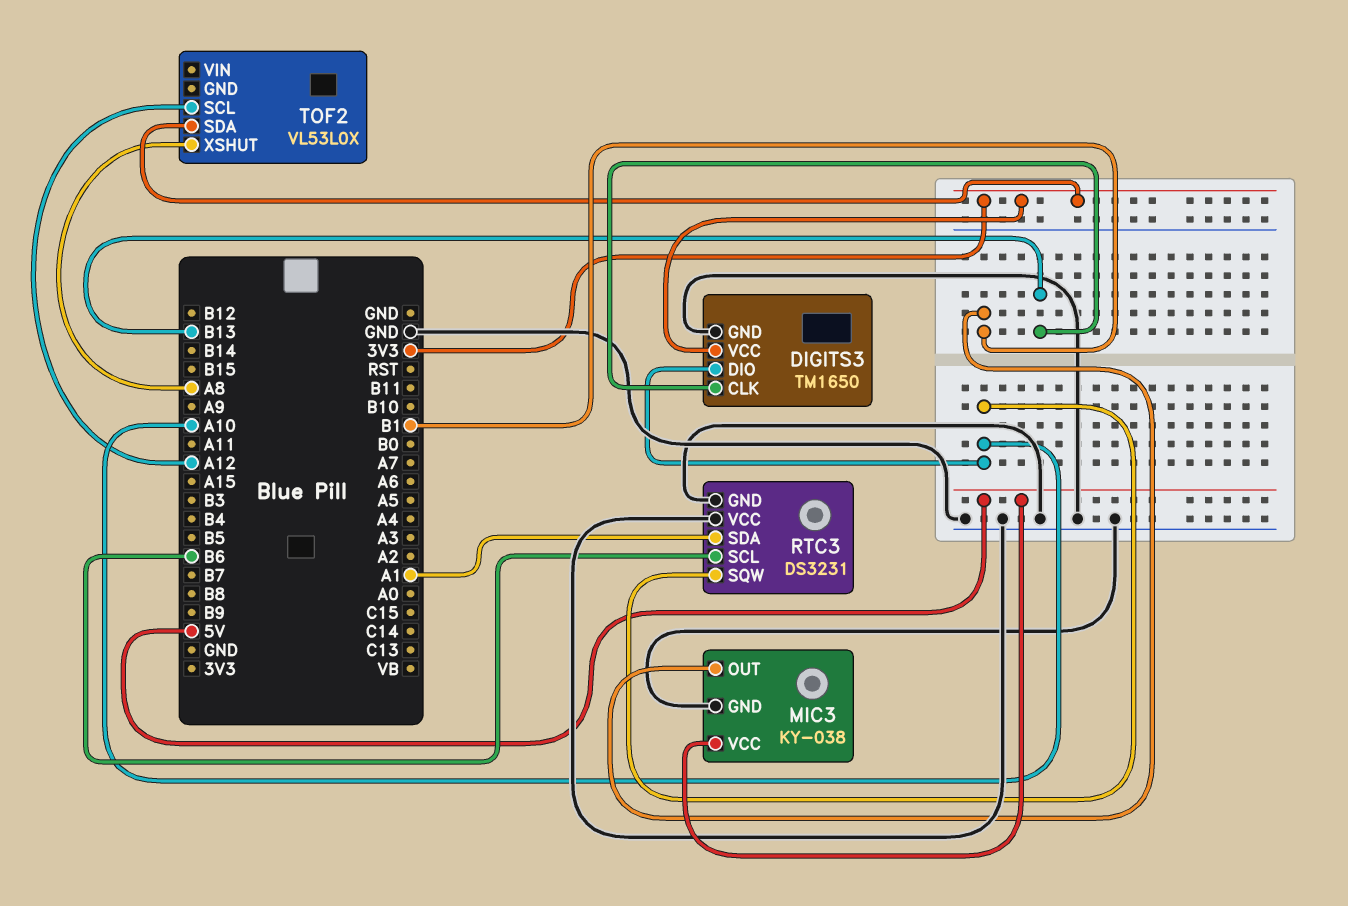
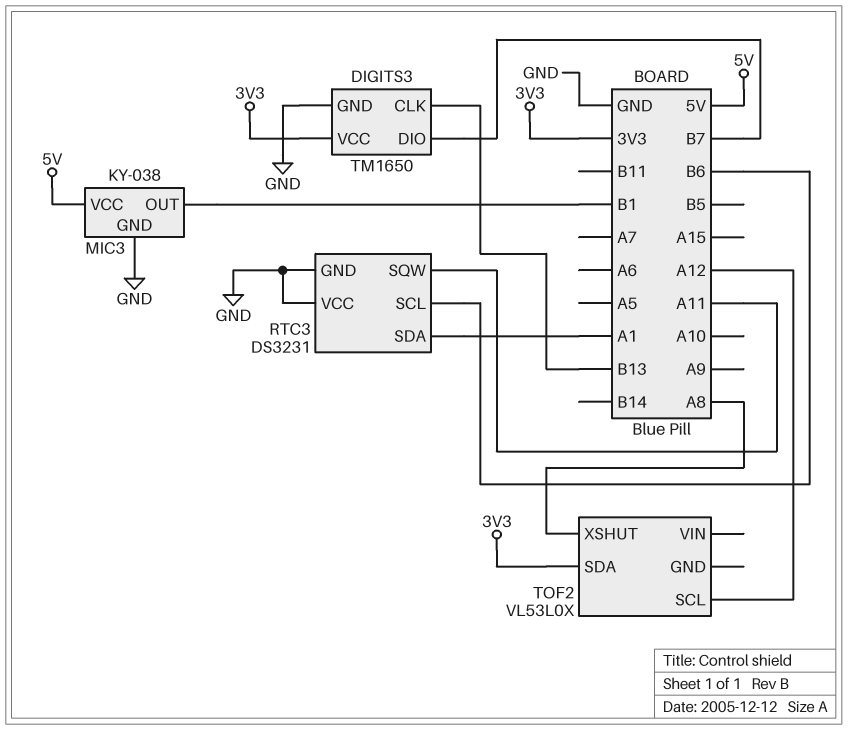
DIGITS3 pin DIO: A10 -> B7
RTC3 pin SQW: A10 -> A11

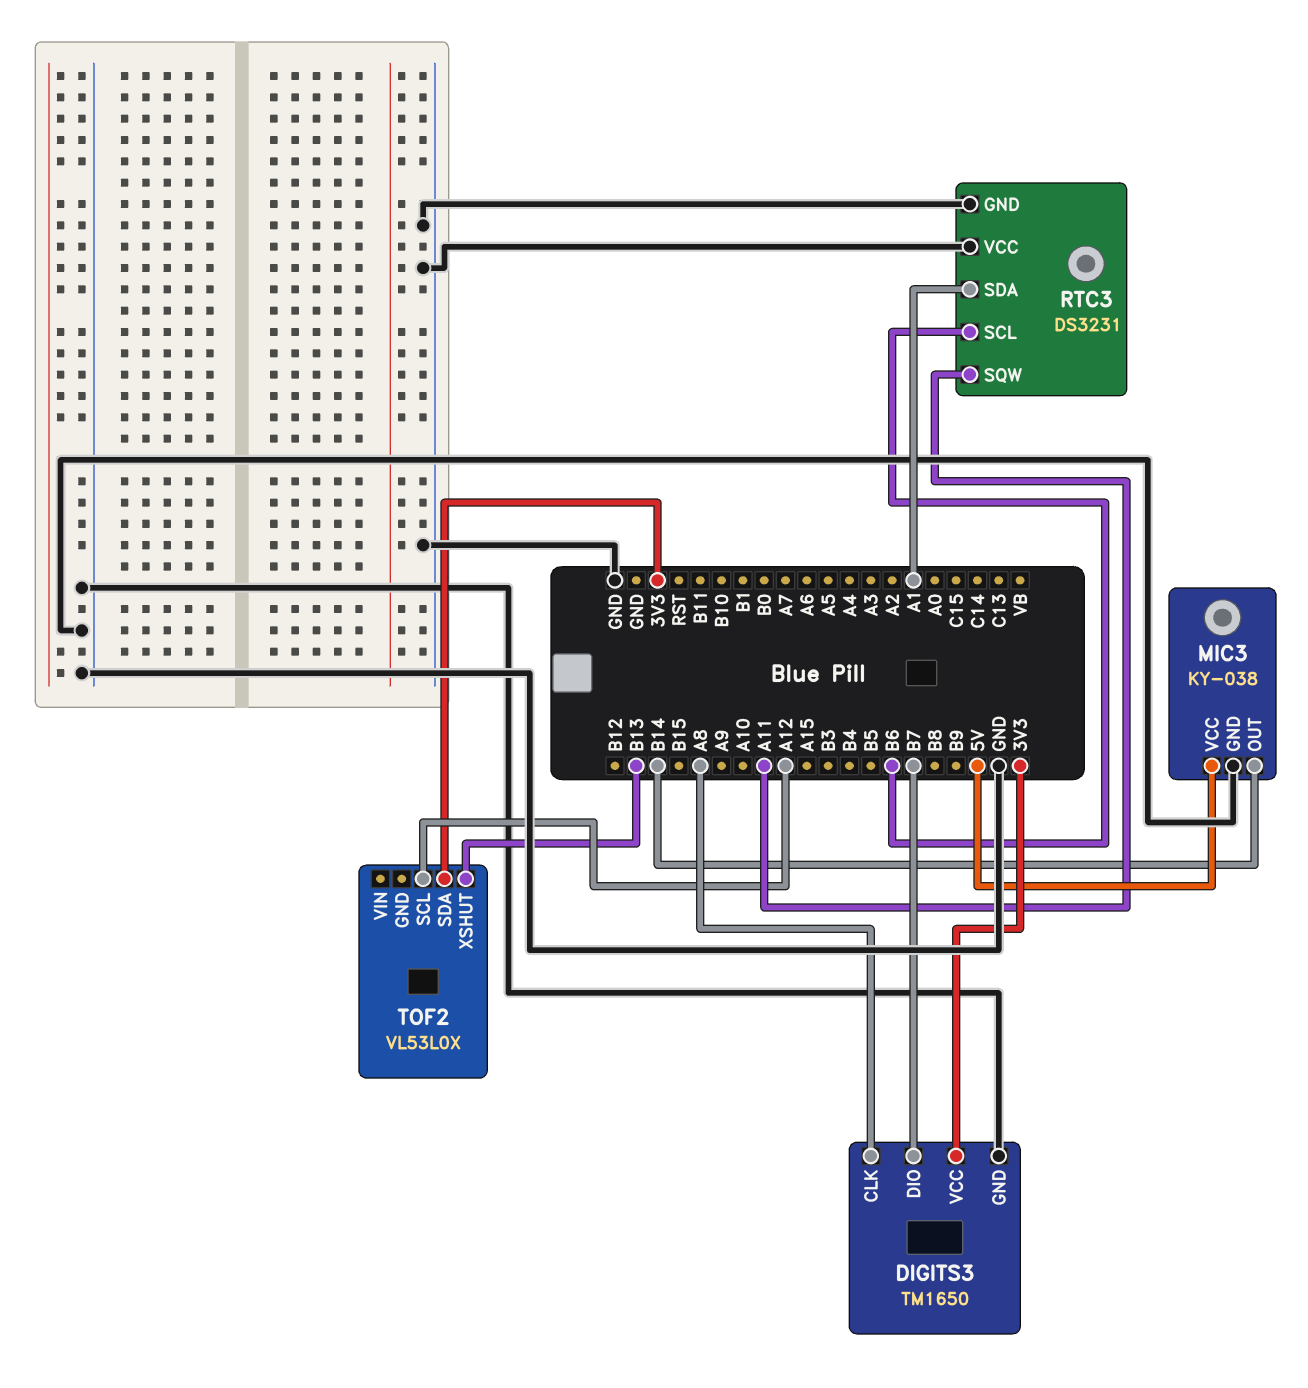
DIGITS3 pin CLK: B13 -> A8
MIC3 pin OUT: B1 -> B14
TOF2 pin XSHUT: A8 -> B13

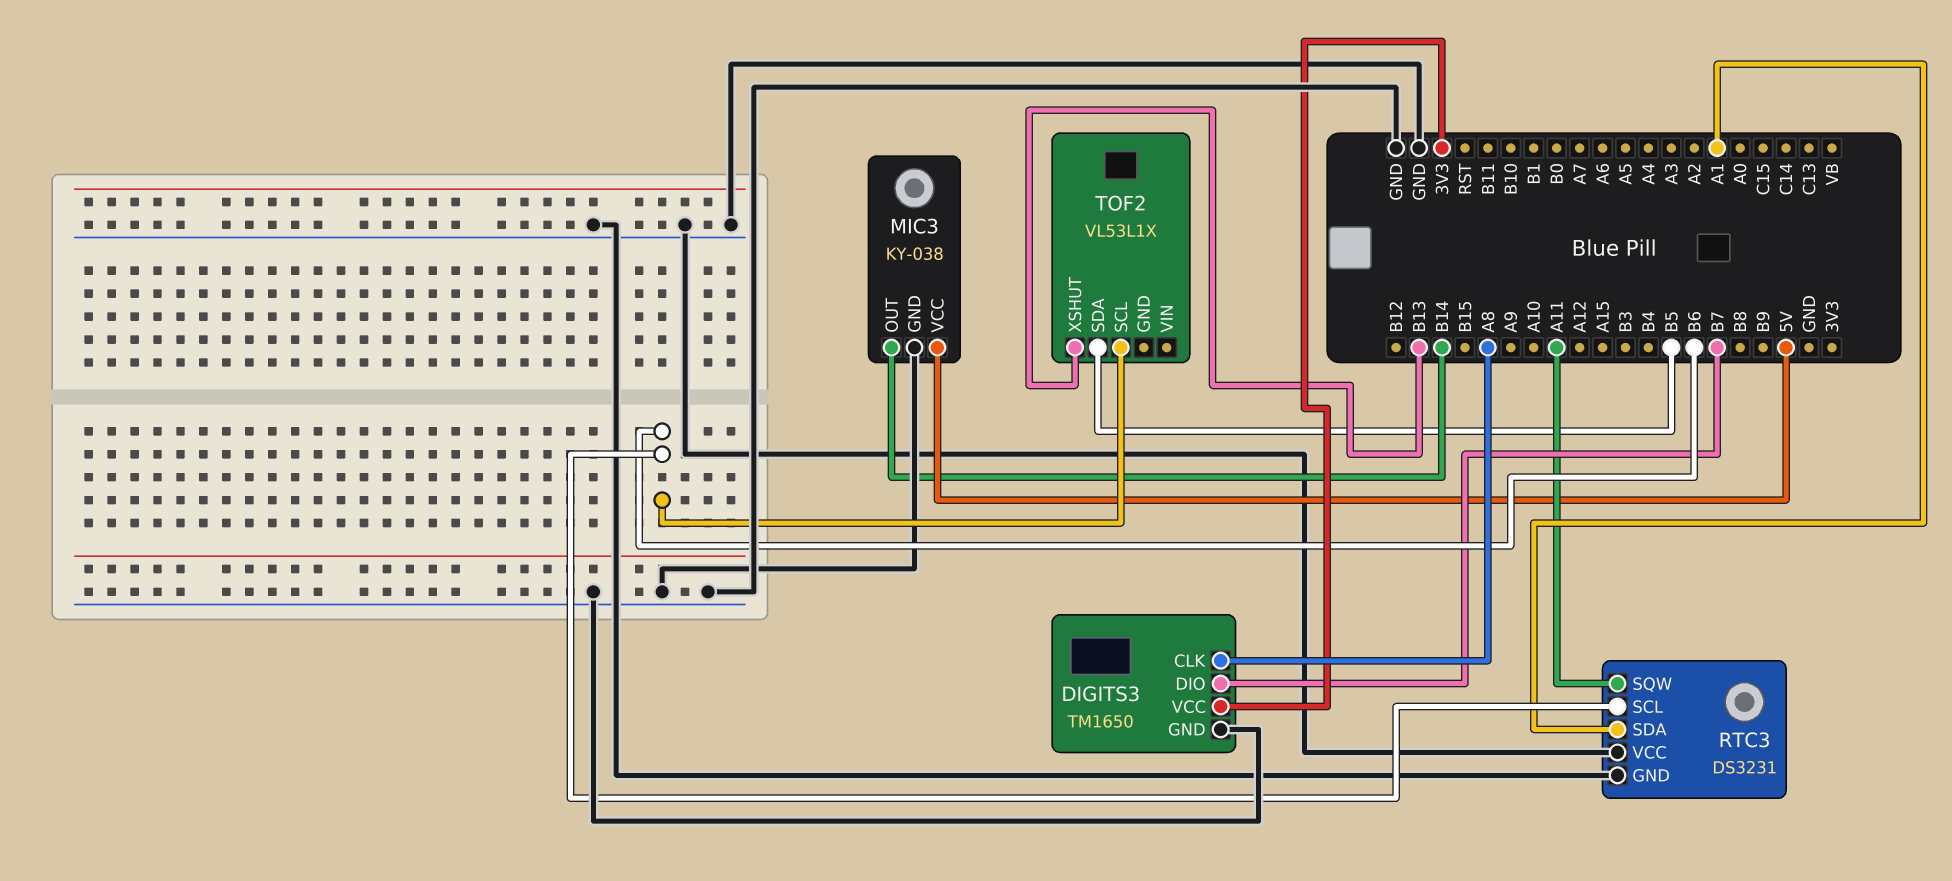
TOF2: VL53L0X -> VL53L1X
TOF2 pin SCL: A12 -> B6
TOF2 pin SDA: 3V3 -> B5

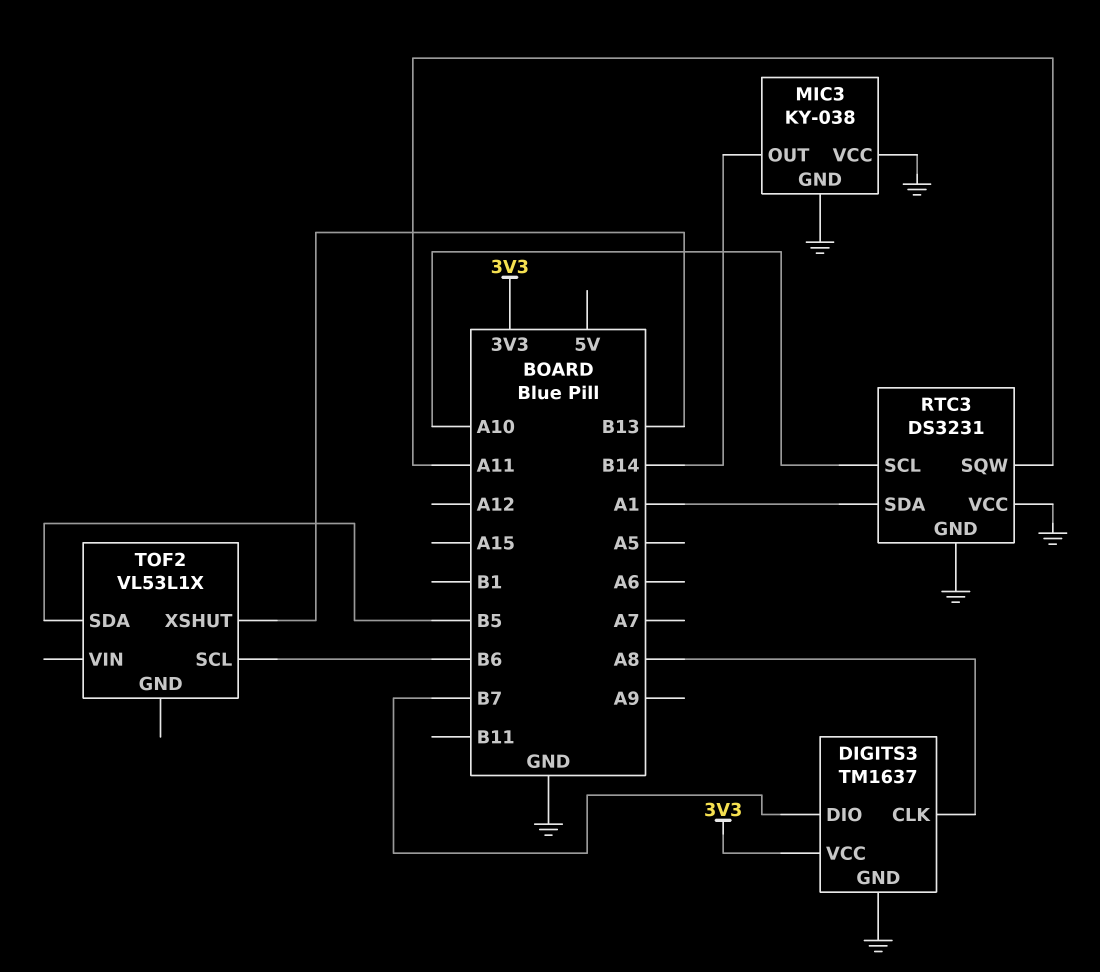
DIGITS3: TM1650 -> TM1637
MIC3 pin VCC: 5V -> GND
RTC3 pin SCL: B6 -> A10

